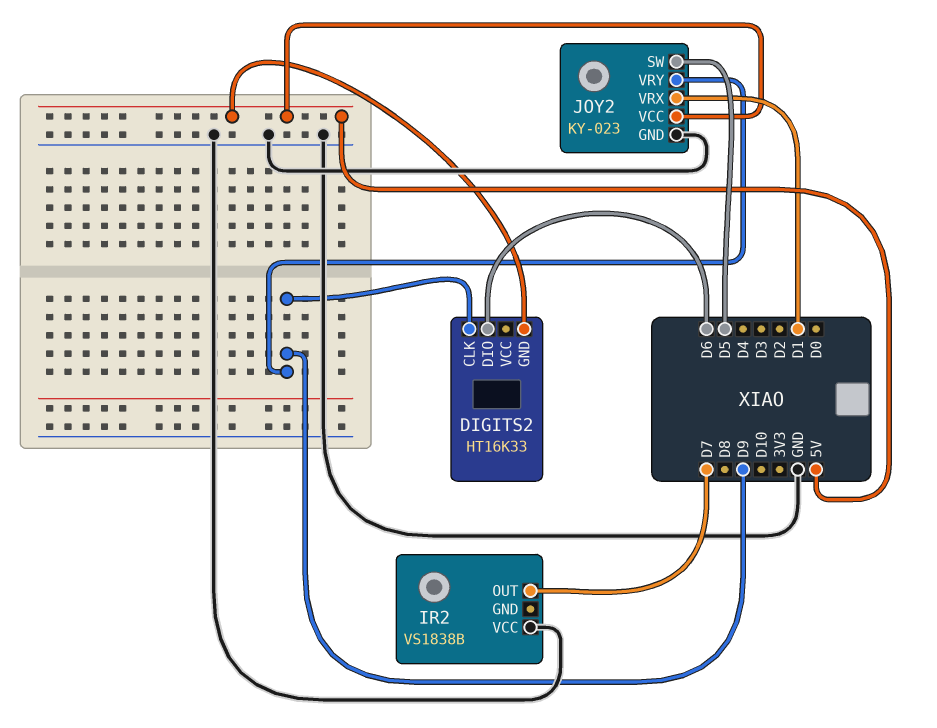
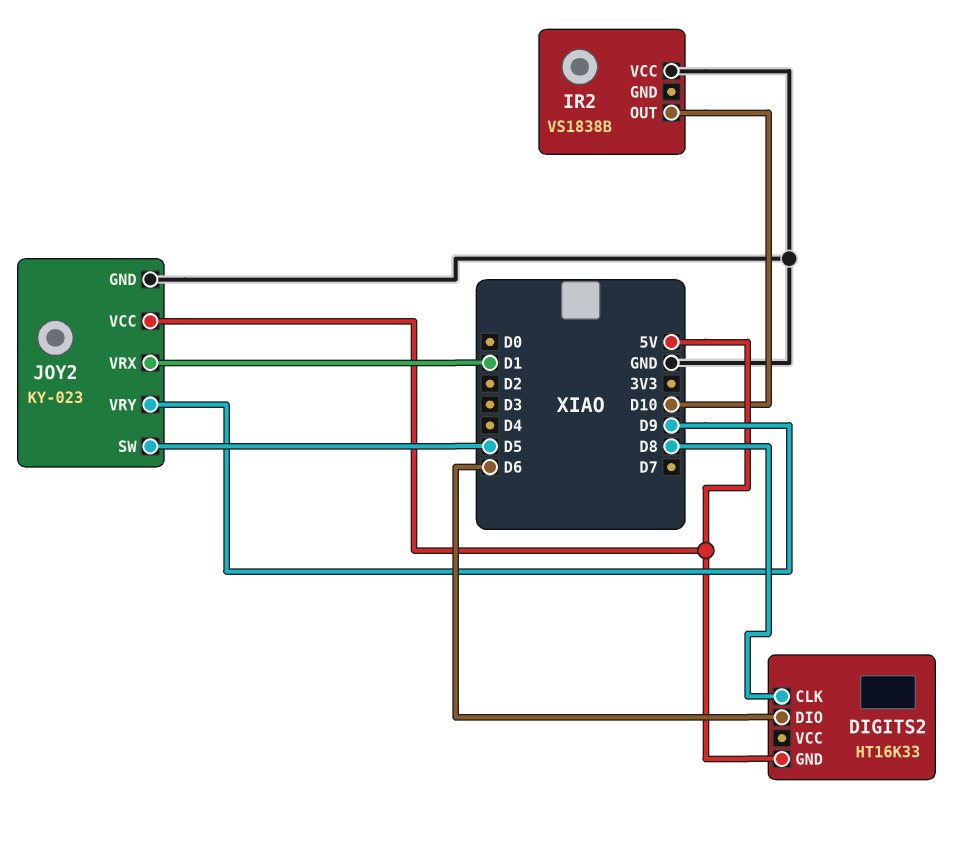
DIGITS2 pin CLK: D9 -> D8
IR2 pin OUT: D7 -> D10

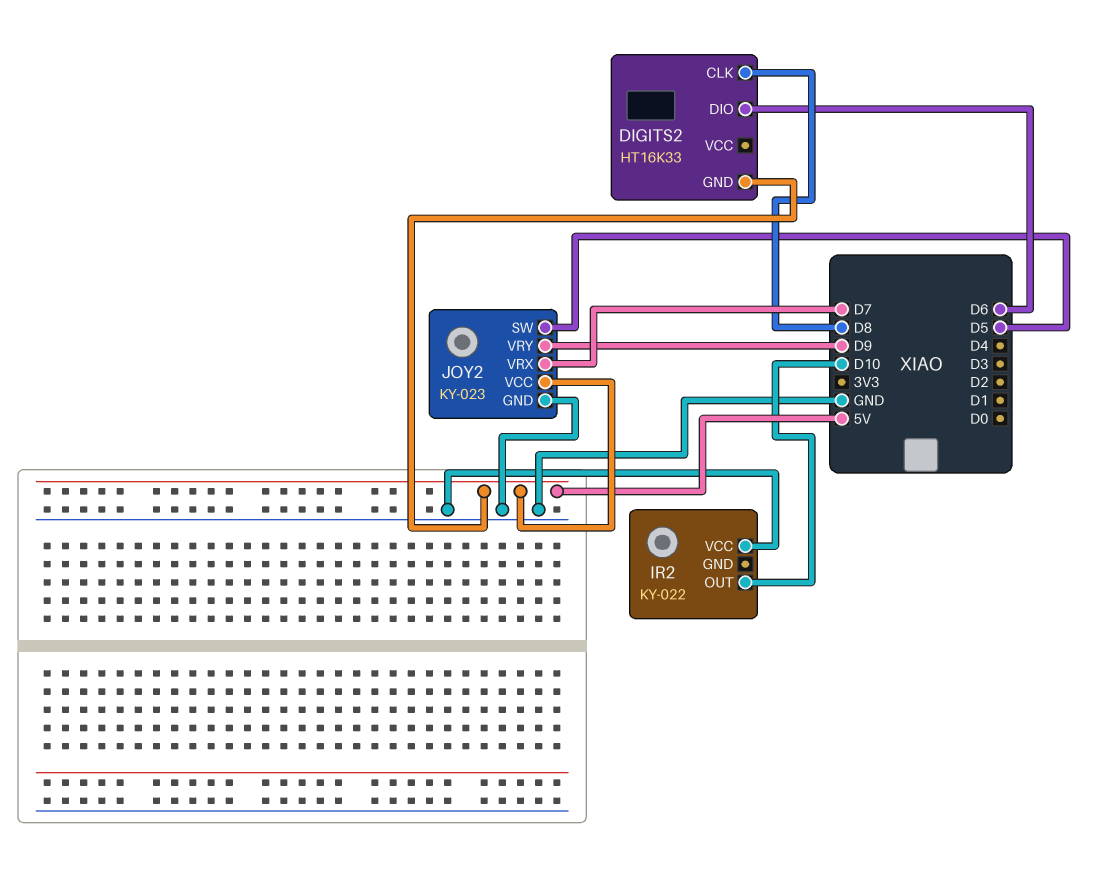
IR2: VS1838B -> KY-022
JOY2 pin VRX: D1 -> D7

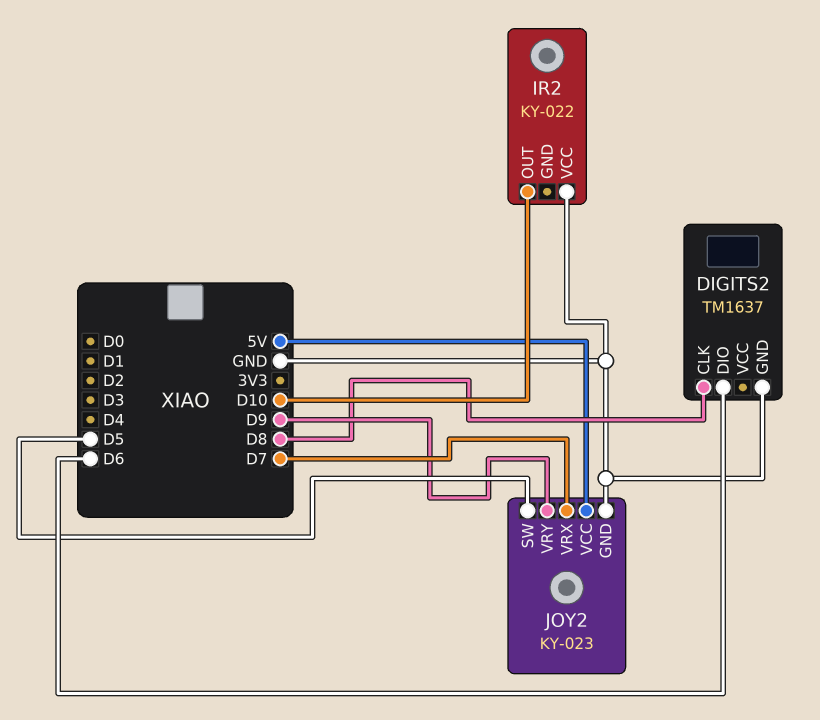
DIGITS2: HT16K33 -> TM1637
DIGITS2 pin GND: 5V -> GND

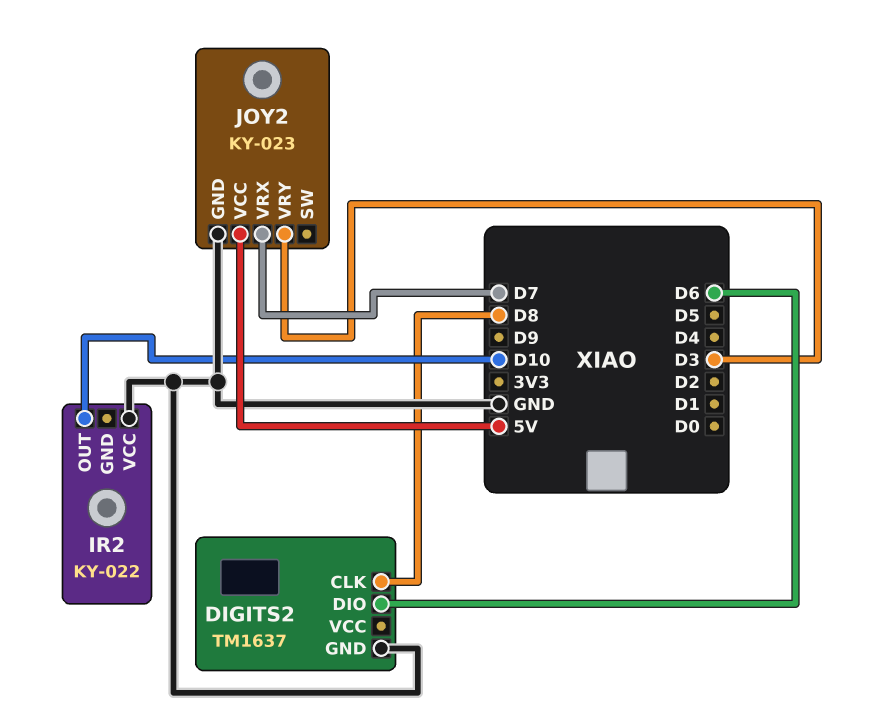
JOY2 pin SW: D5 -> none
JOY2 pin VRY: D9 -> D3

